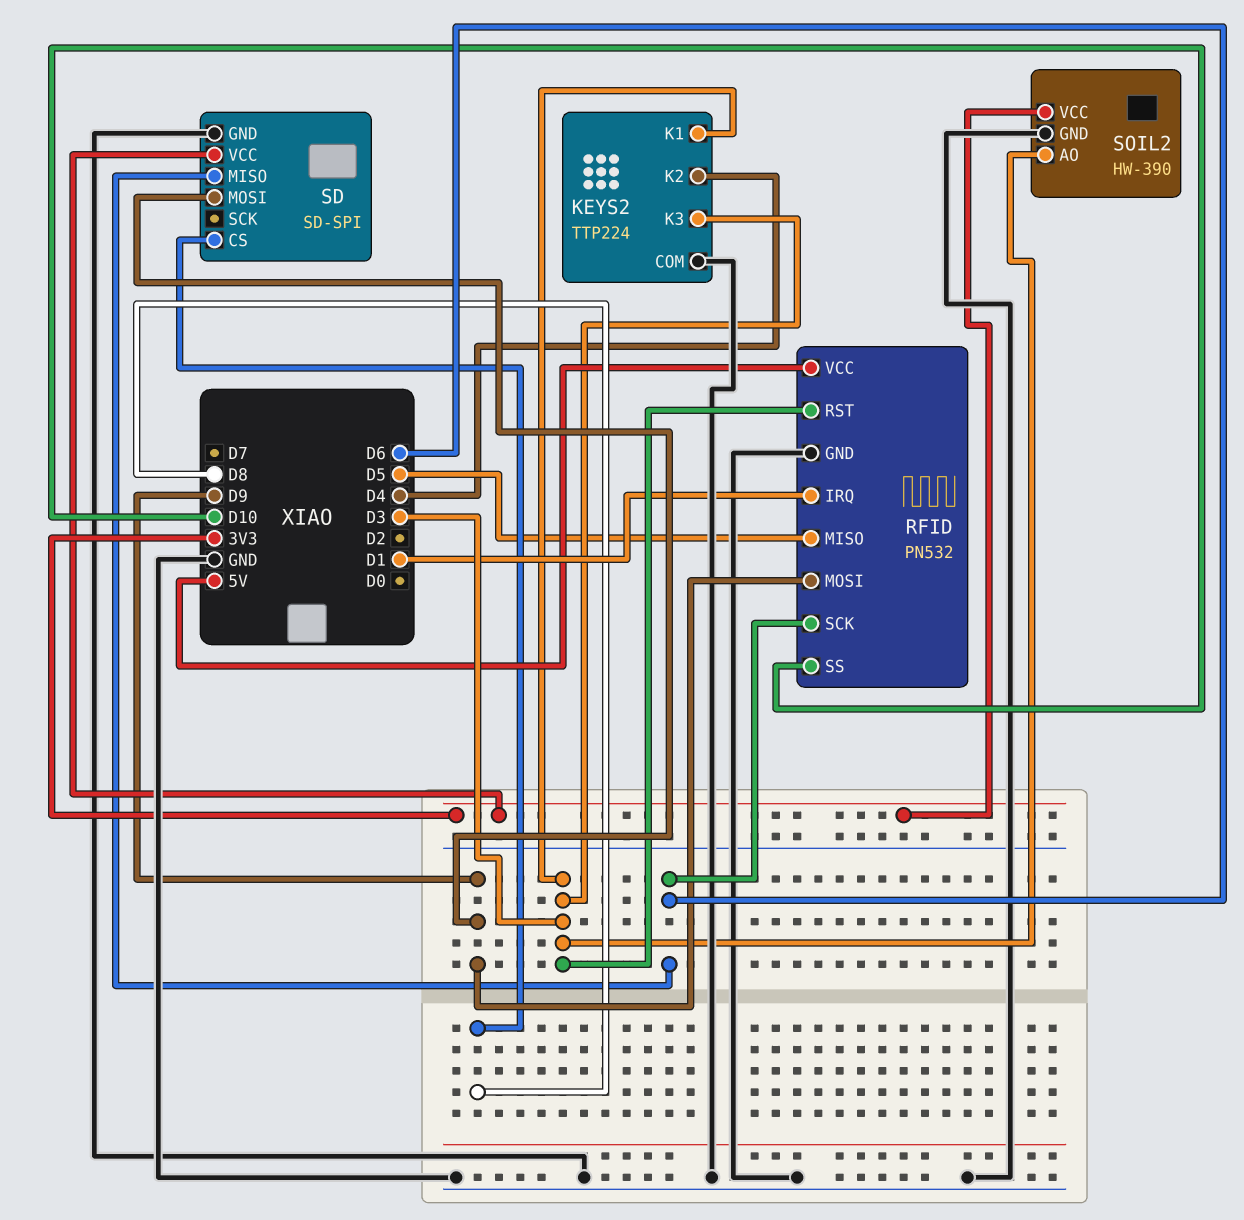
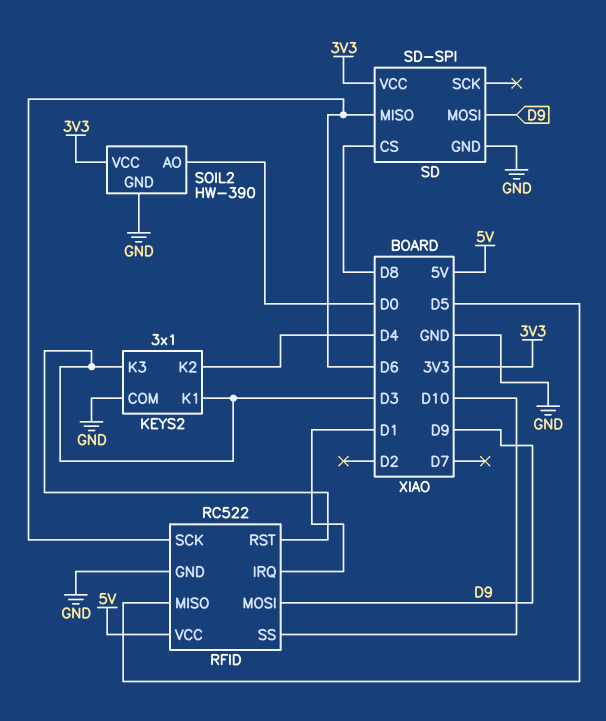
KEYS2: TTP224 -> 3x1
RFID: PN532 -> RC522
SOIL2 pin AO: D3 -> D0

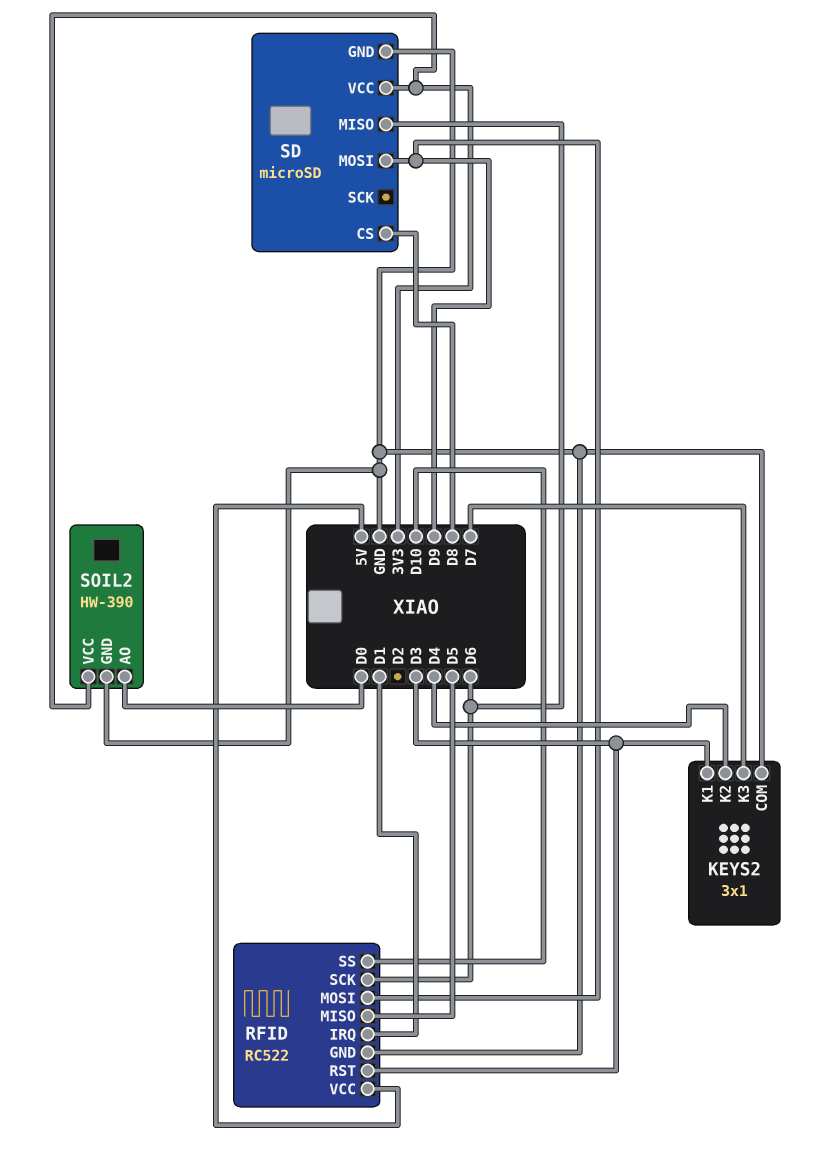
KEYS2 pin K3: D3 -> D7
SD: SD-SPI -> microSD

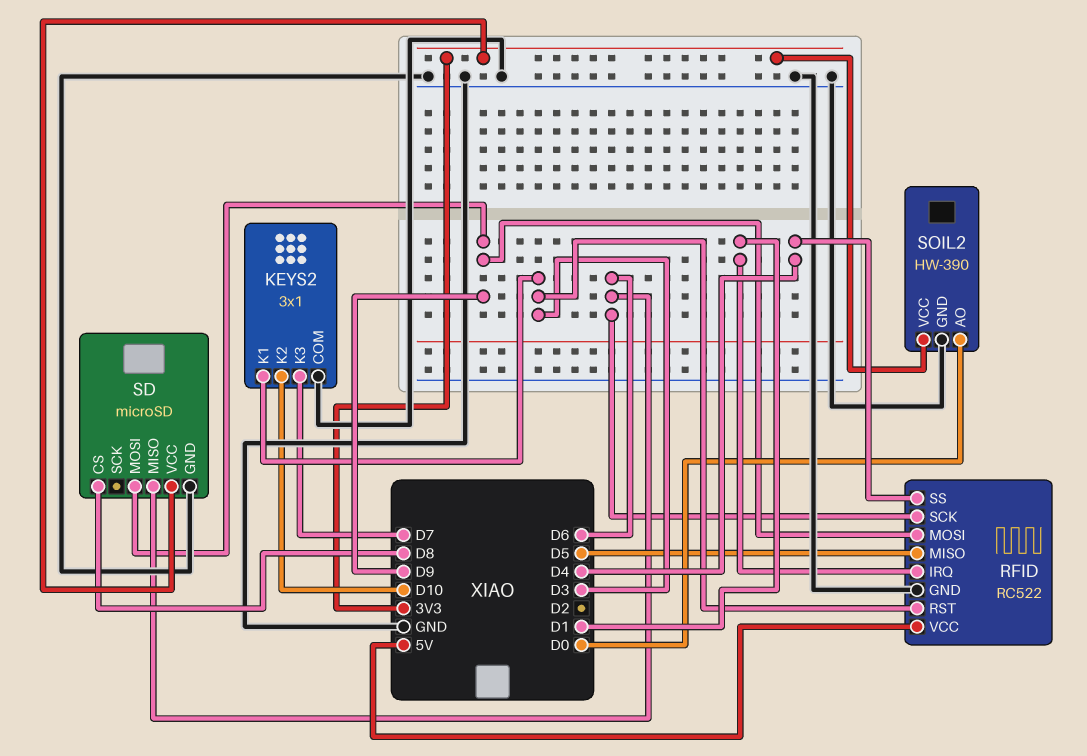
KEYS2 pin K2: D4 -> D10
RFID pin SS: D10 -> D4

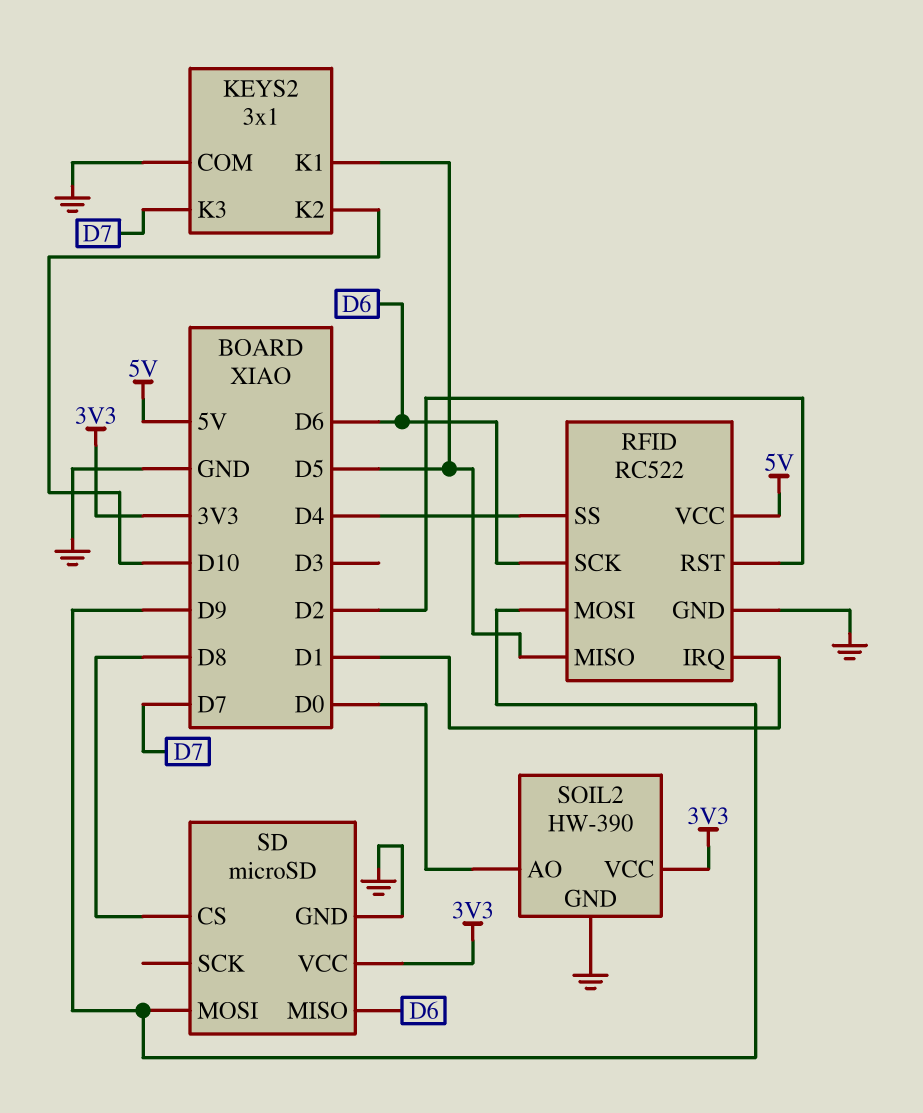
KEYS2 pin K1: D3 -> D5
RFID pin RST: D3 -> D2

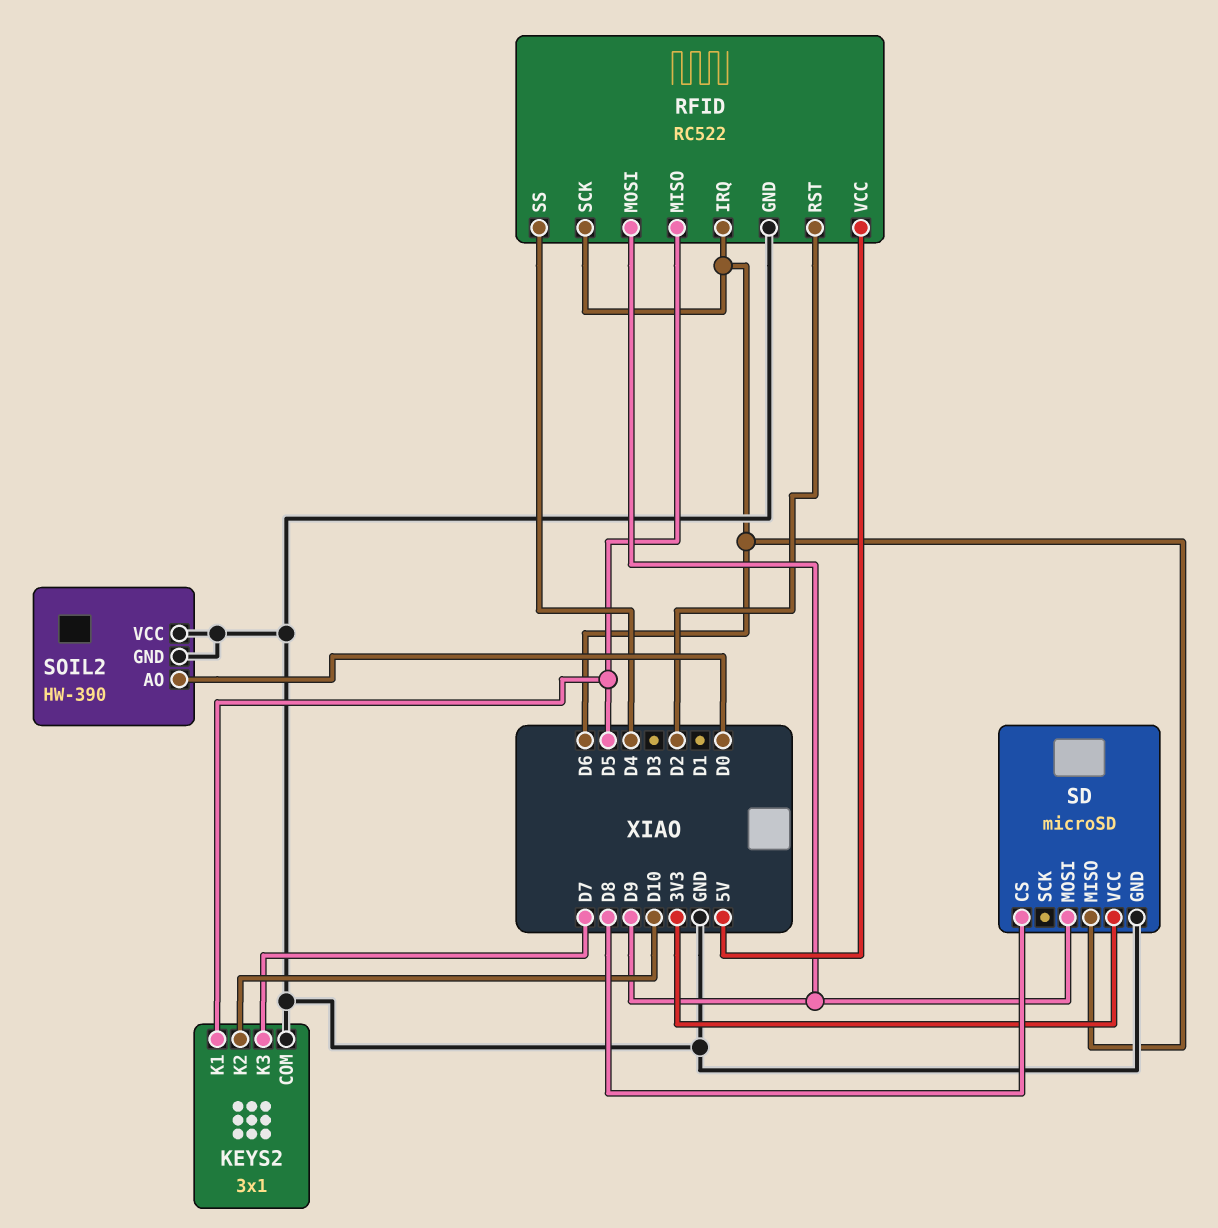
RFID pin IRQ: D1 -> D6
SOIL2 pin VCC: 3V3 -> GND

